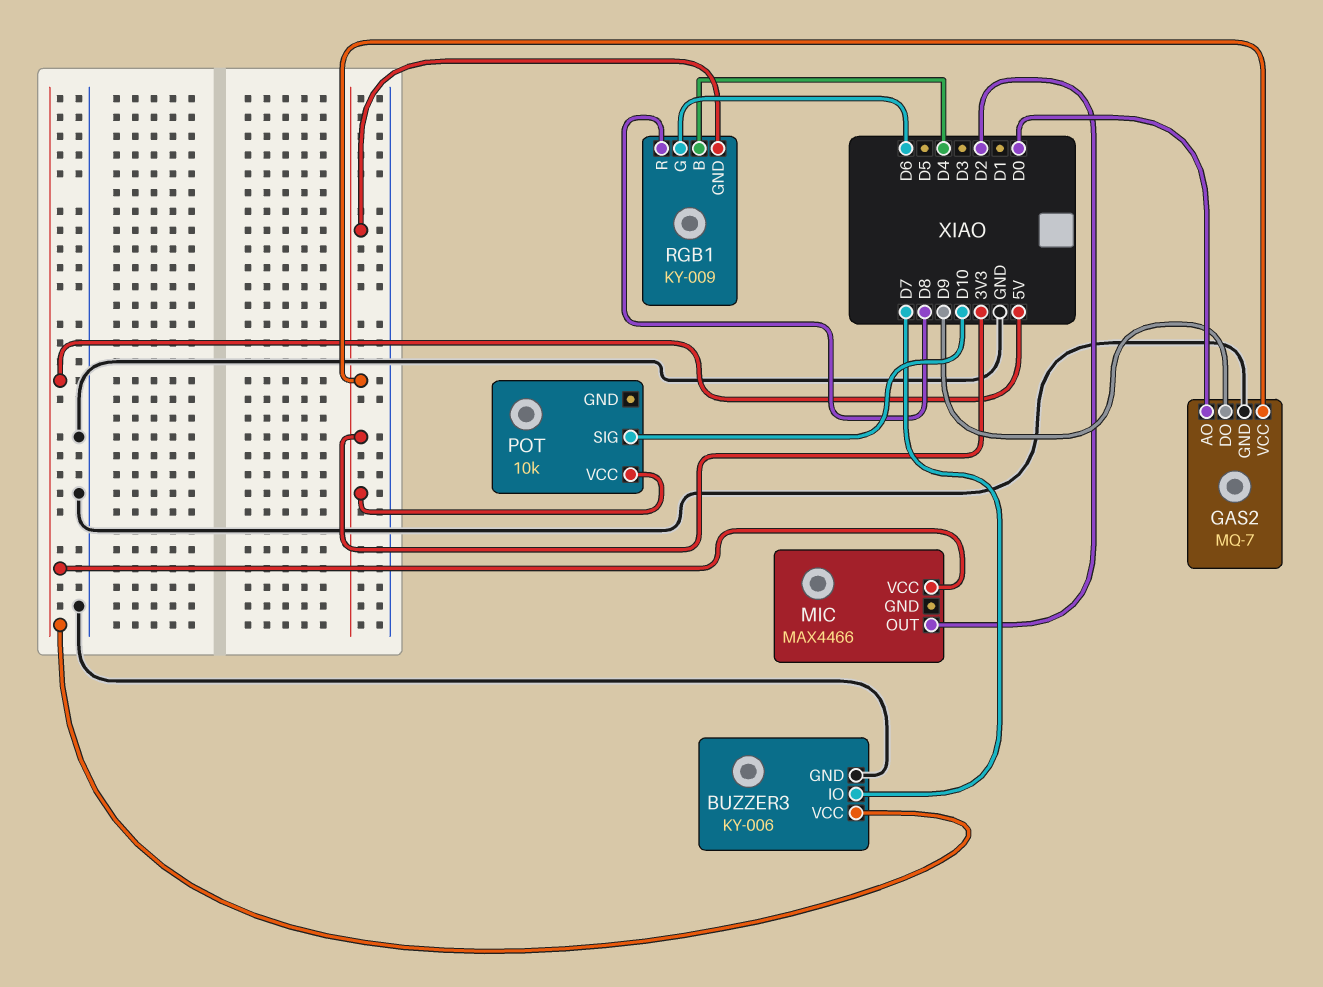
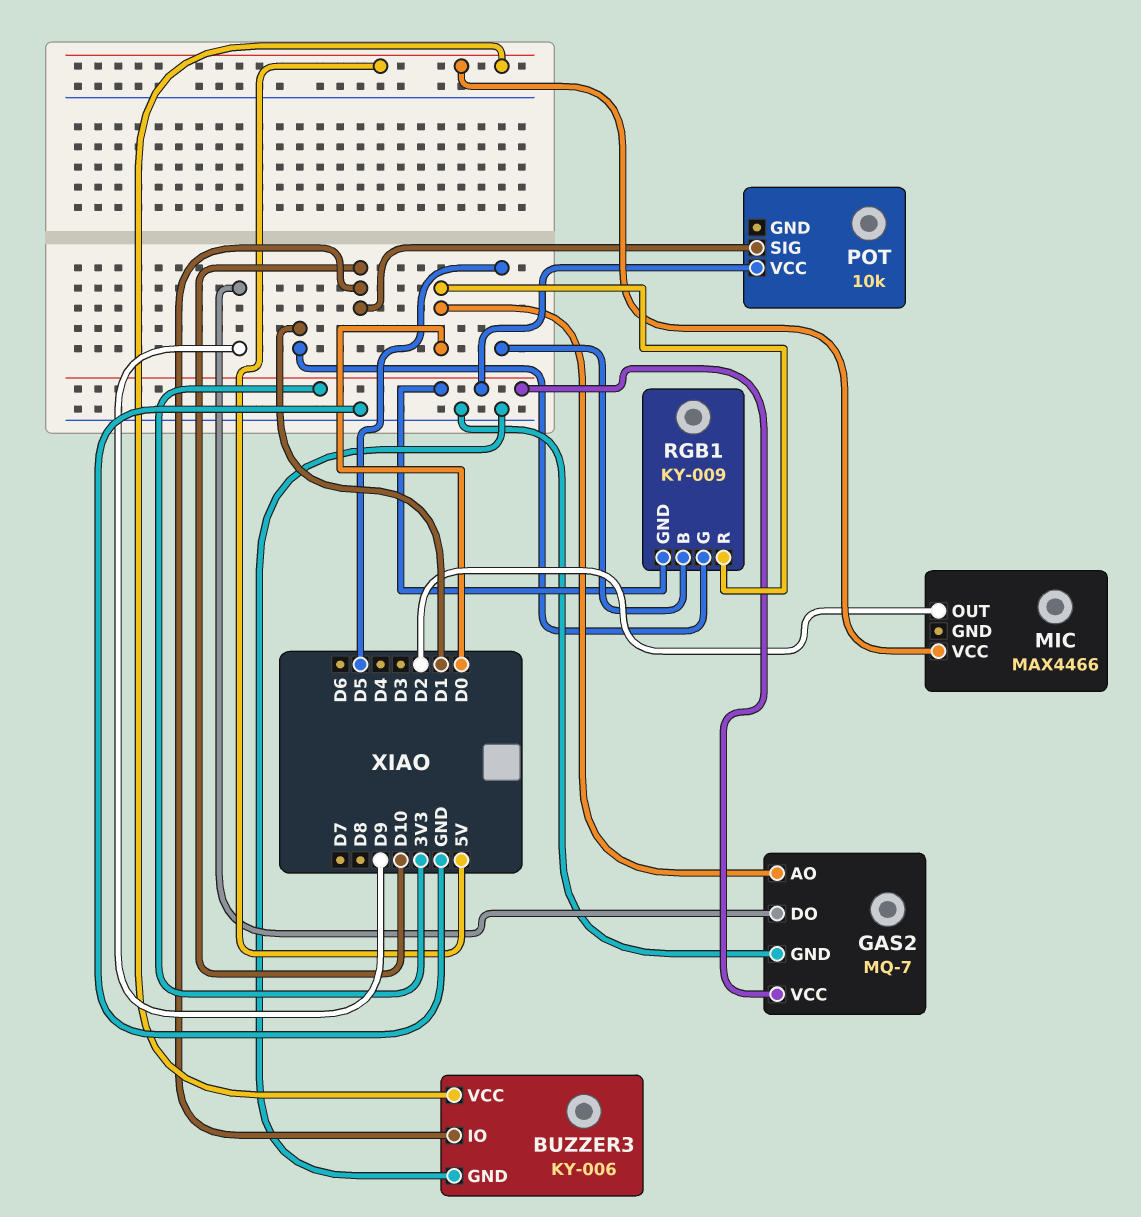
BUZZER3 pin IO: D7 -> D10
RGB1 pin B: D4 -> D5
RGB1 pin G: D6 -> D1
RGB1 pin R: D8 -> D0

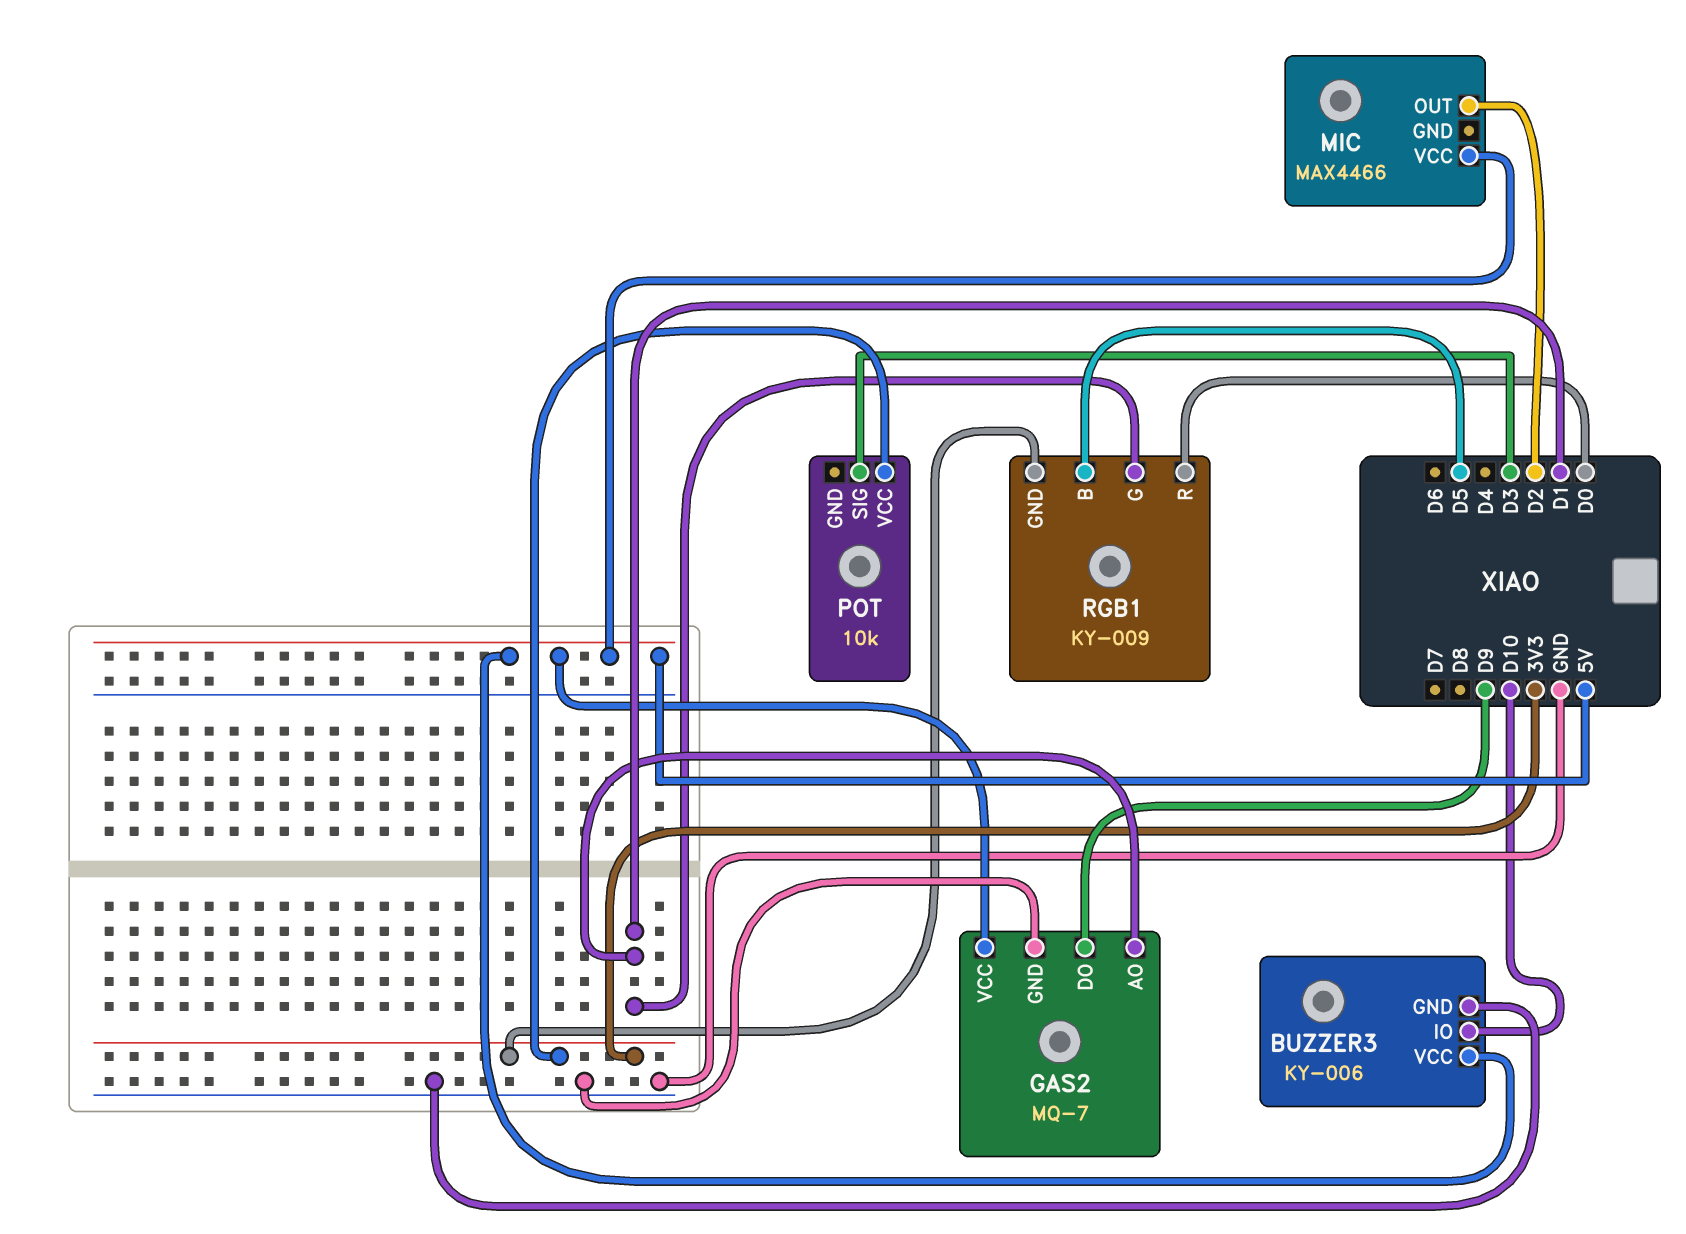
GAS2 pin AO: D0 -> D1
GAS2 pin VCC: 3V3 -> 5V
POT pin SIG: D10 -> D3

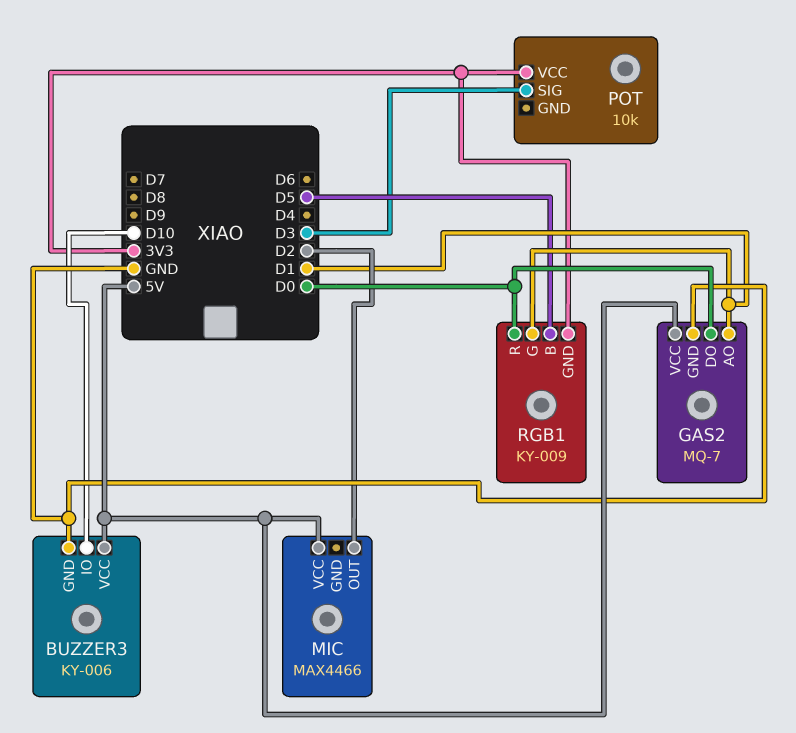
GAS2 pin DO: D9 -> D0

